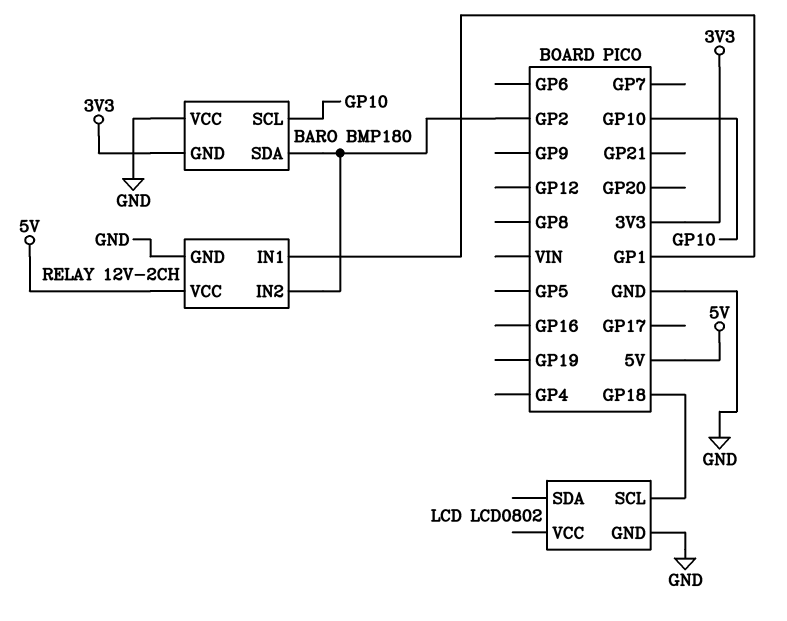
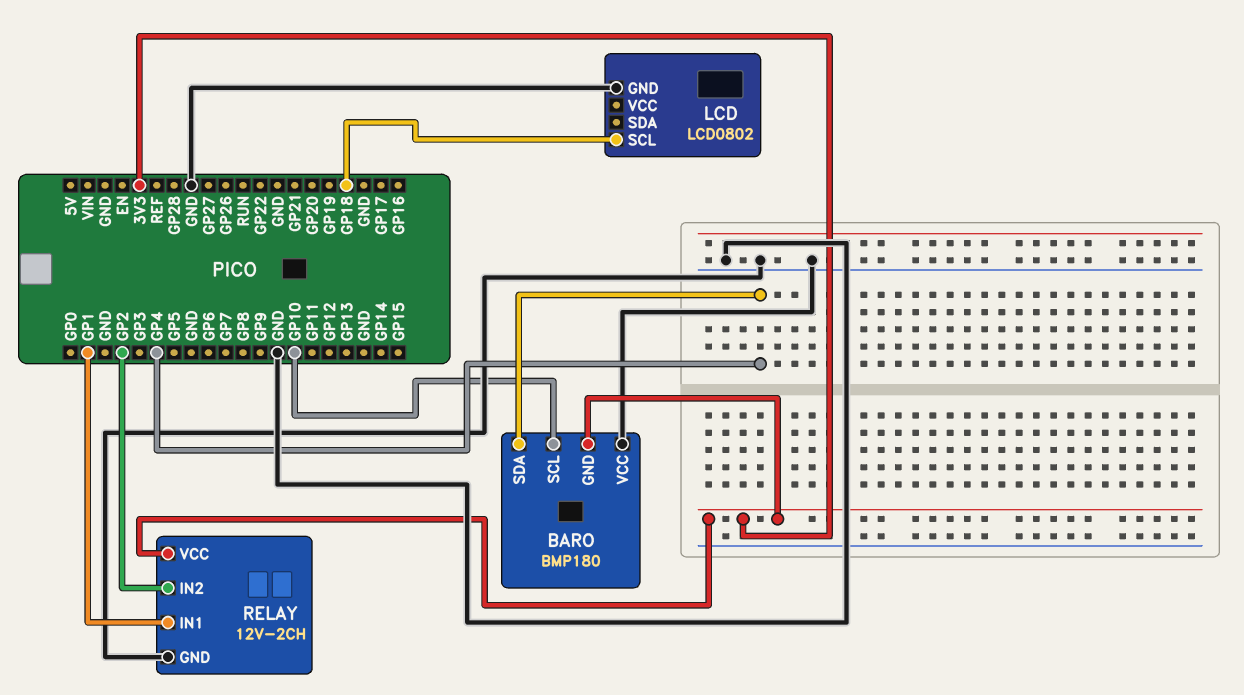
BARO pin SDA: GP2 -> GP4
RELAY pin VCC: 5V -> 3V3

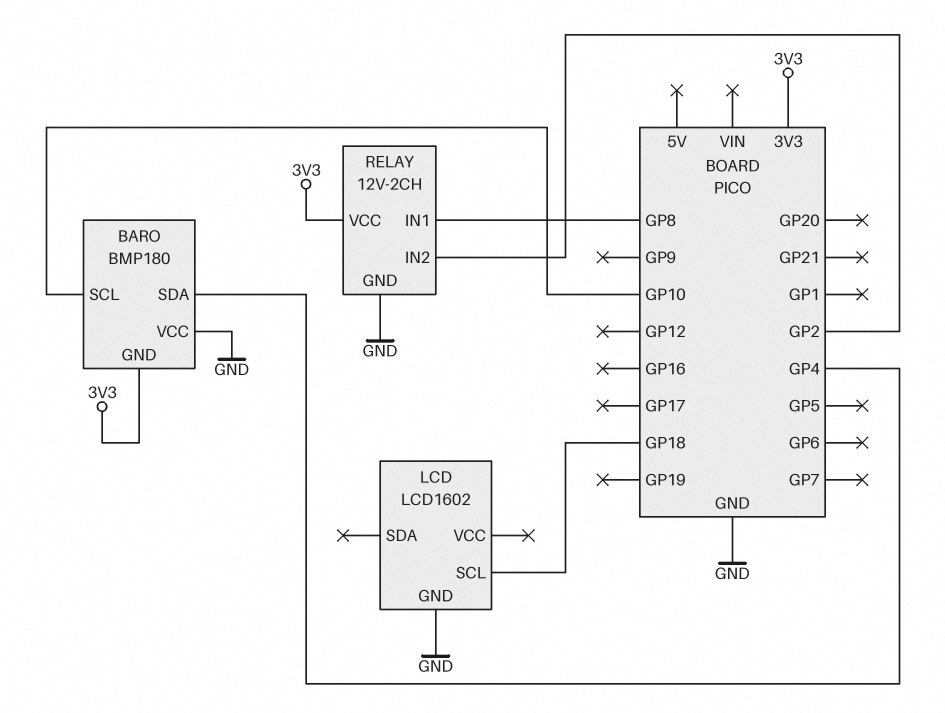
LCD: LCD0802 -> LCD1602
RELAY pin IN1: GP1 -> GP8

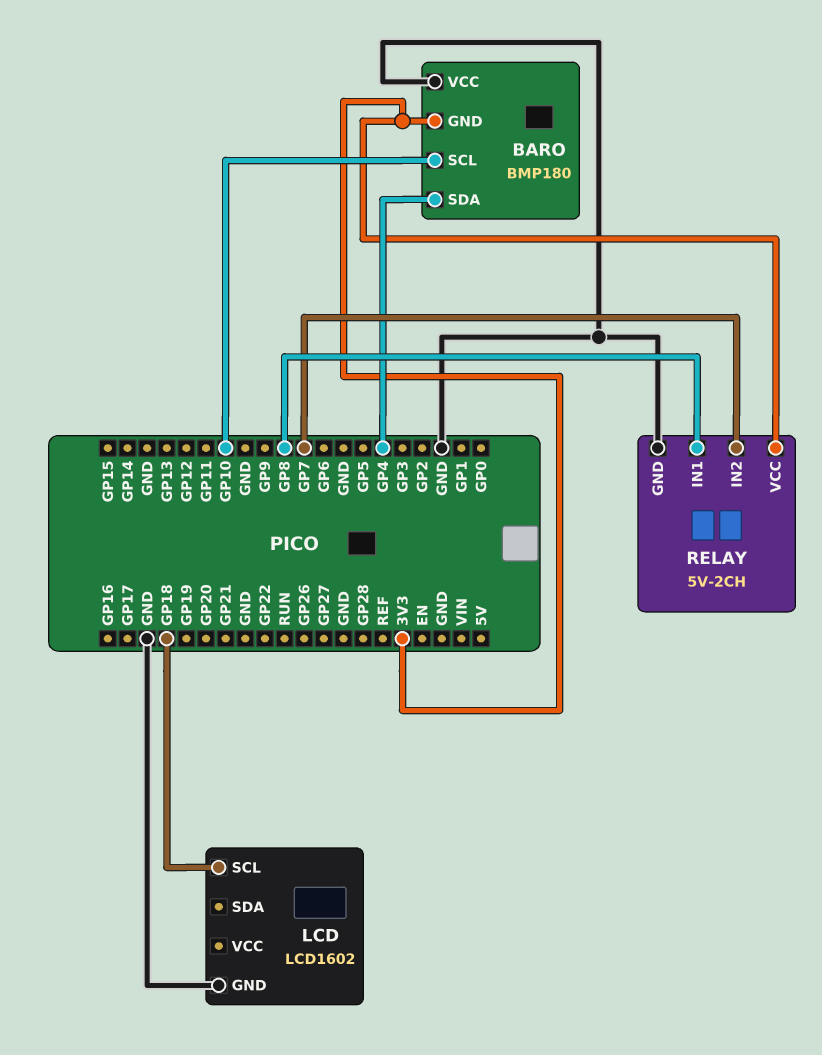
RELAY: 12V-2CH -> 5V-2CH
RELAY pin IN2: GP2 -> GP7

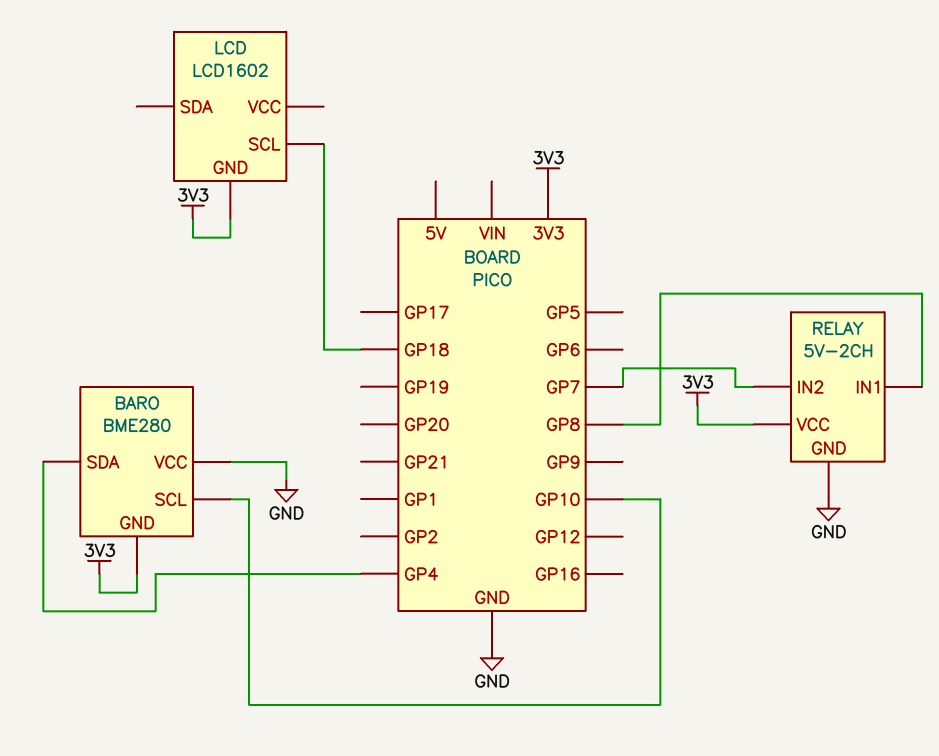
BARO: BMP180 -> BME280
LCD pin GND: GND -> 3V3

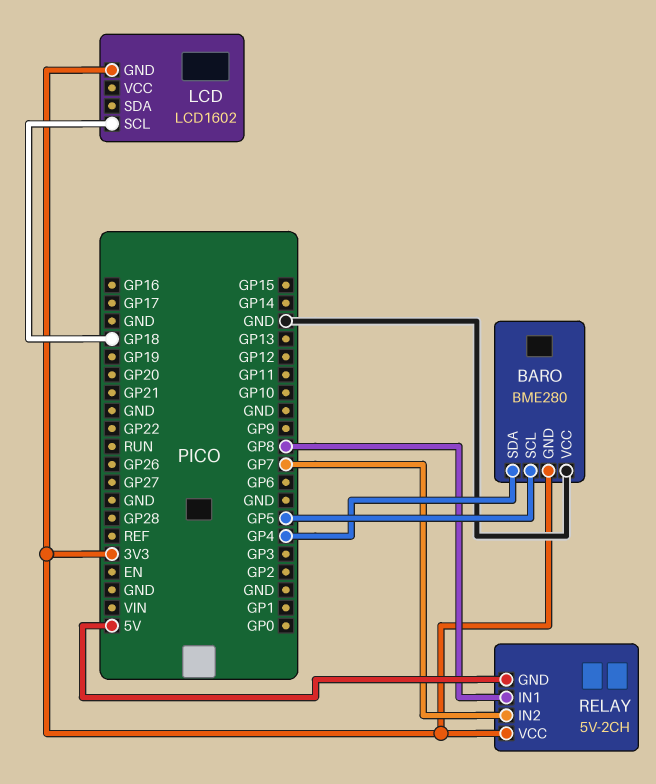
BARO pin SCL: GP10 -> GP5
RELAY pin GND: GND -> 5V

